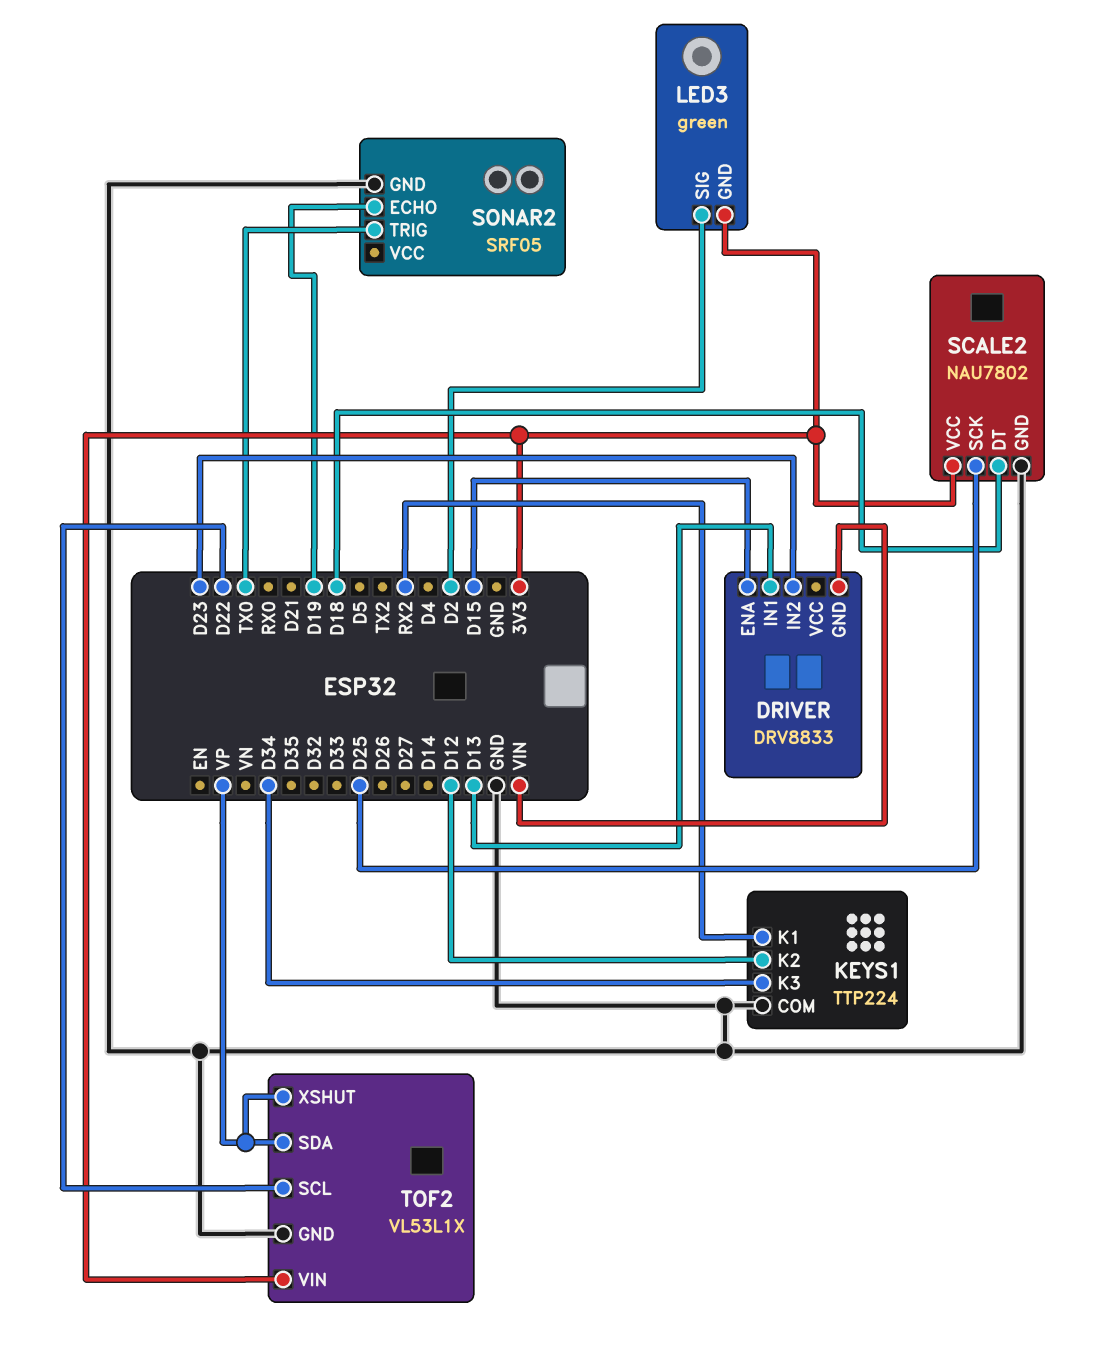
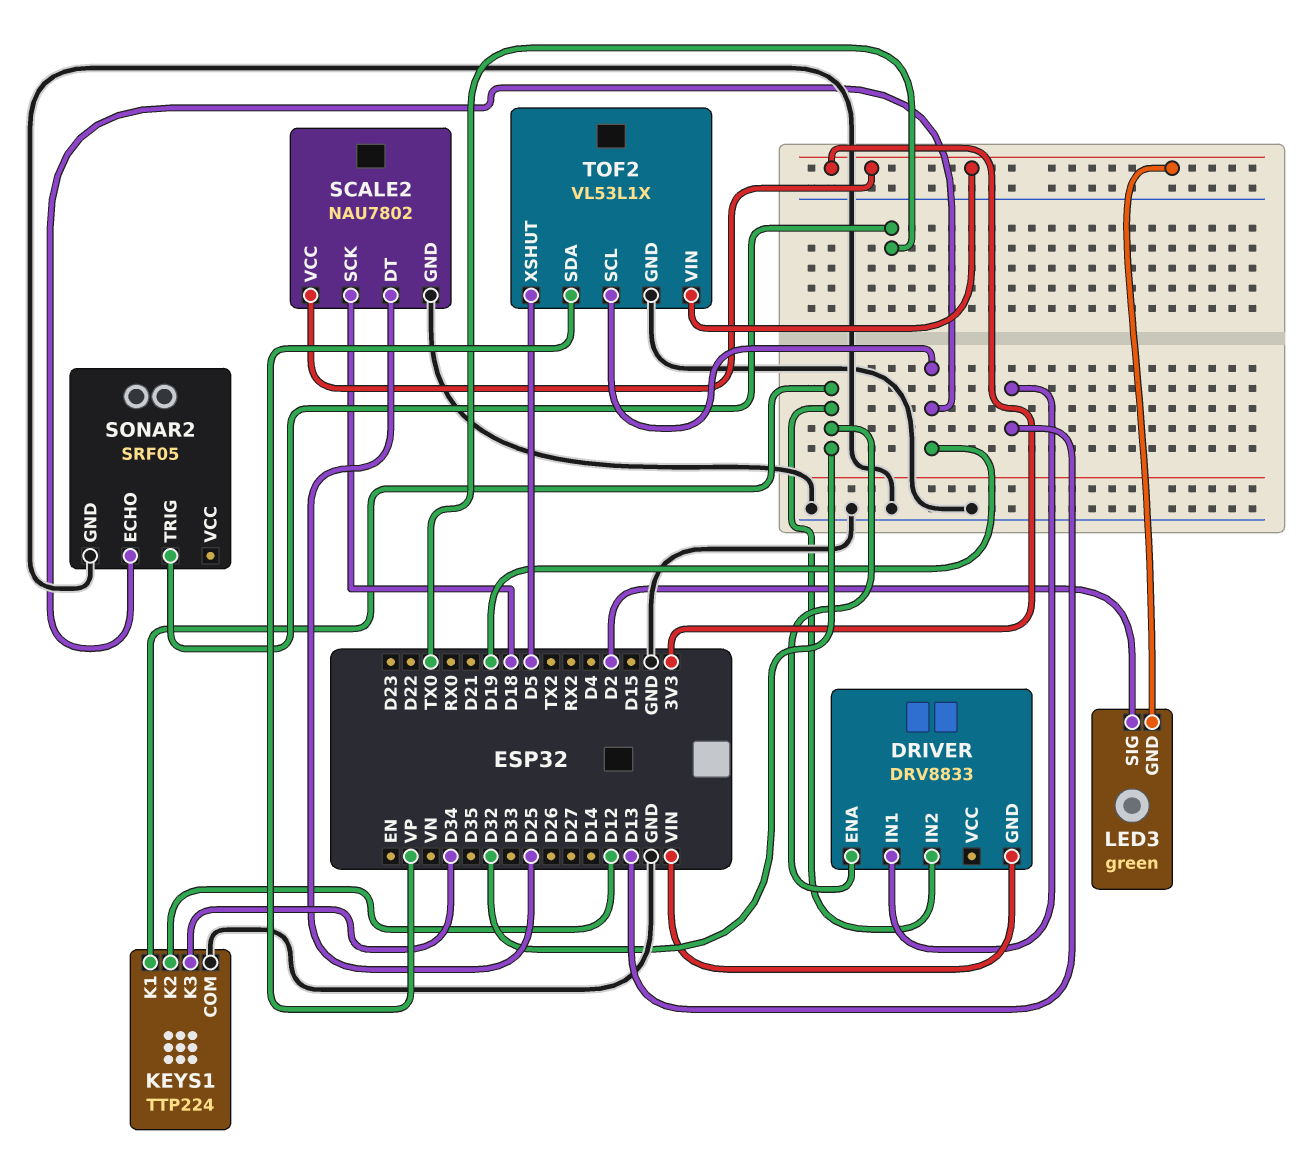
DRIVER pin ENA: D15 -> D32
DRIVER pin IN2: D23 -> D32
KEYS1 pin K1: RX2 -> D32
SCALE2 pin DT: D18 -> D25
SCALE2 pin SCK: D25 -> D18
TOF2 pin SCL: D22 -> D19
TOF2 pin XSHUT: VP -> D5

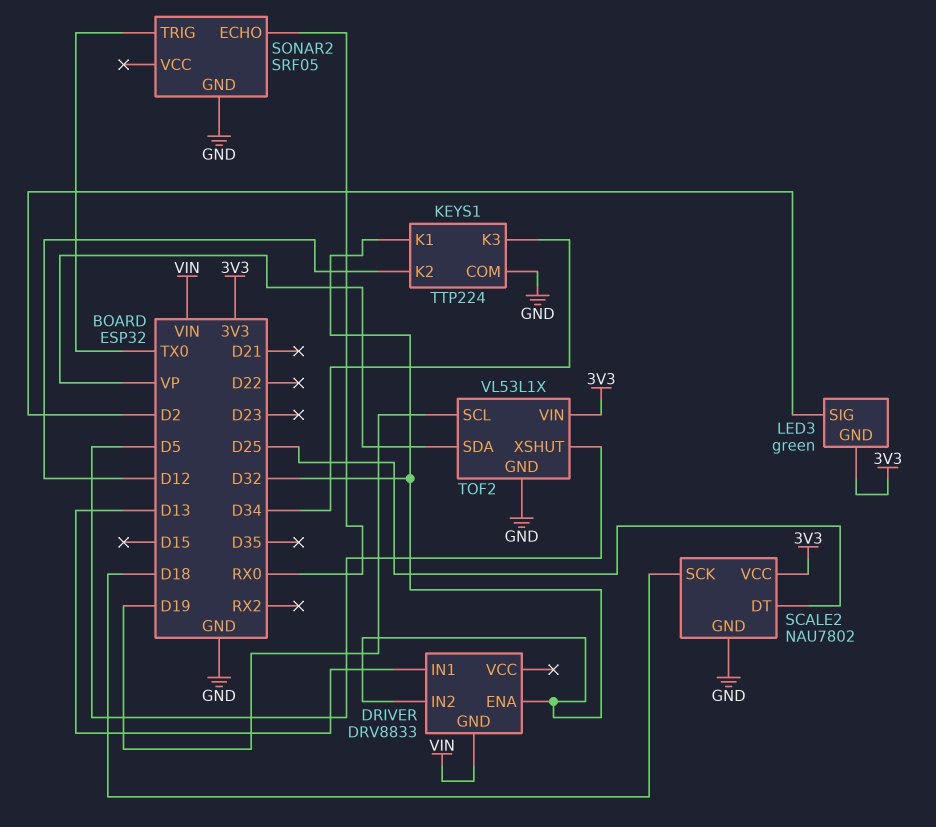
SONAR2 pin ECHO: D19 -> RX0

